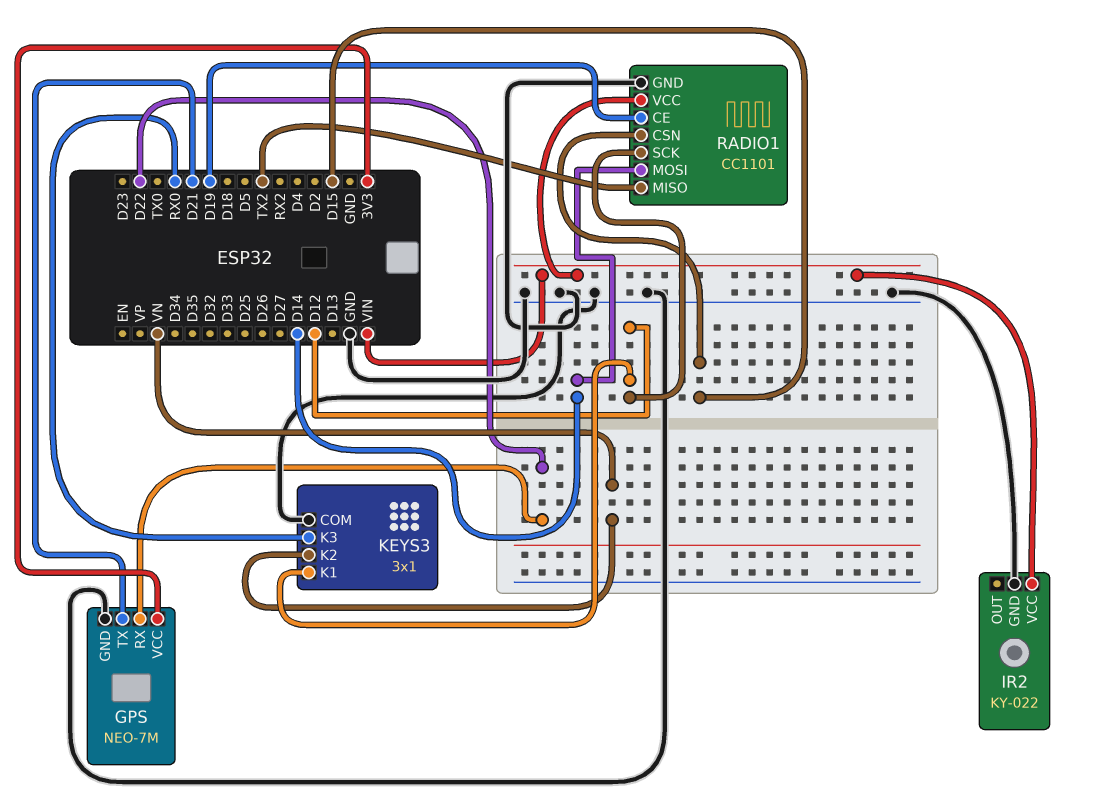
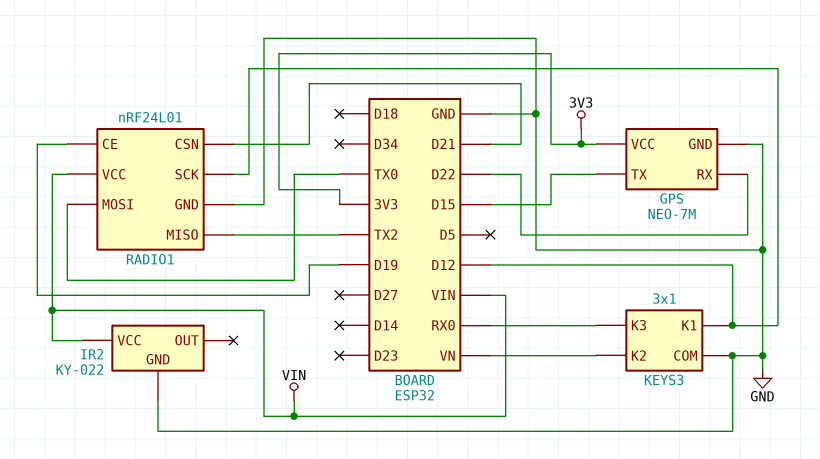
GPS pin TX: D21 -> D15
RADIO1: CC1101 -> nRF24L01
RADIO1 pin CSN: D15 -> D21
RADIO1 pin MOSI: D14 -> TX0

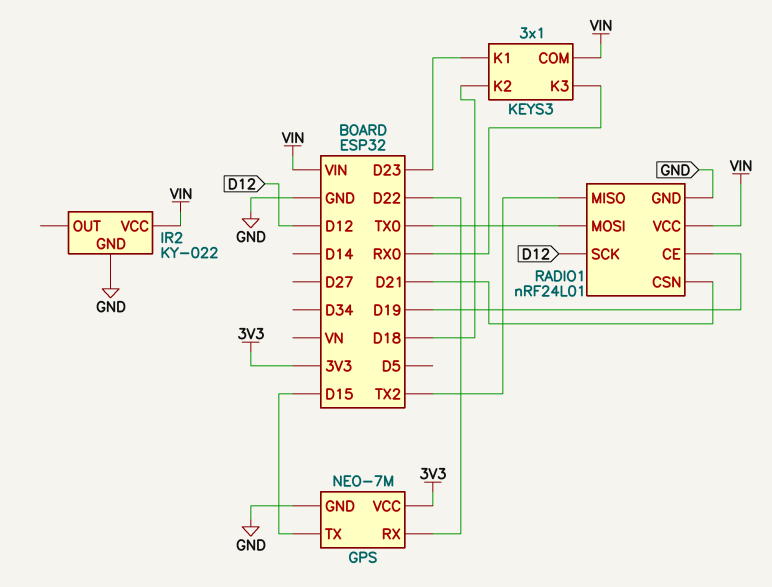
KEYS3 pin COM: GND -> VIN
KEYS3 pin K1: D12 -> D23
KEYS3 pin K2: VN -> D18

